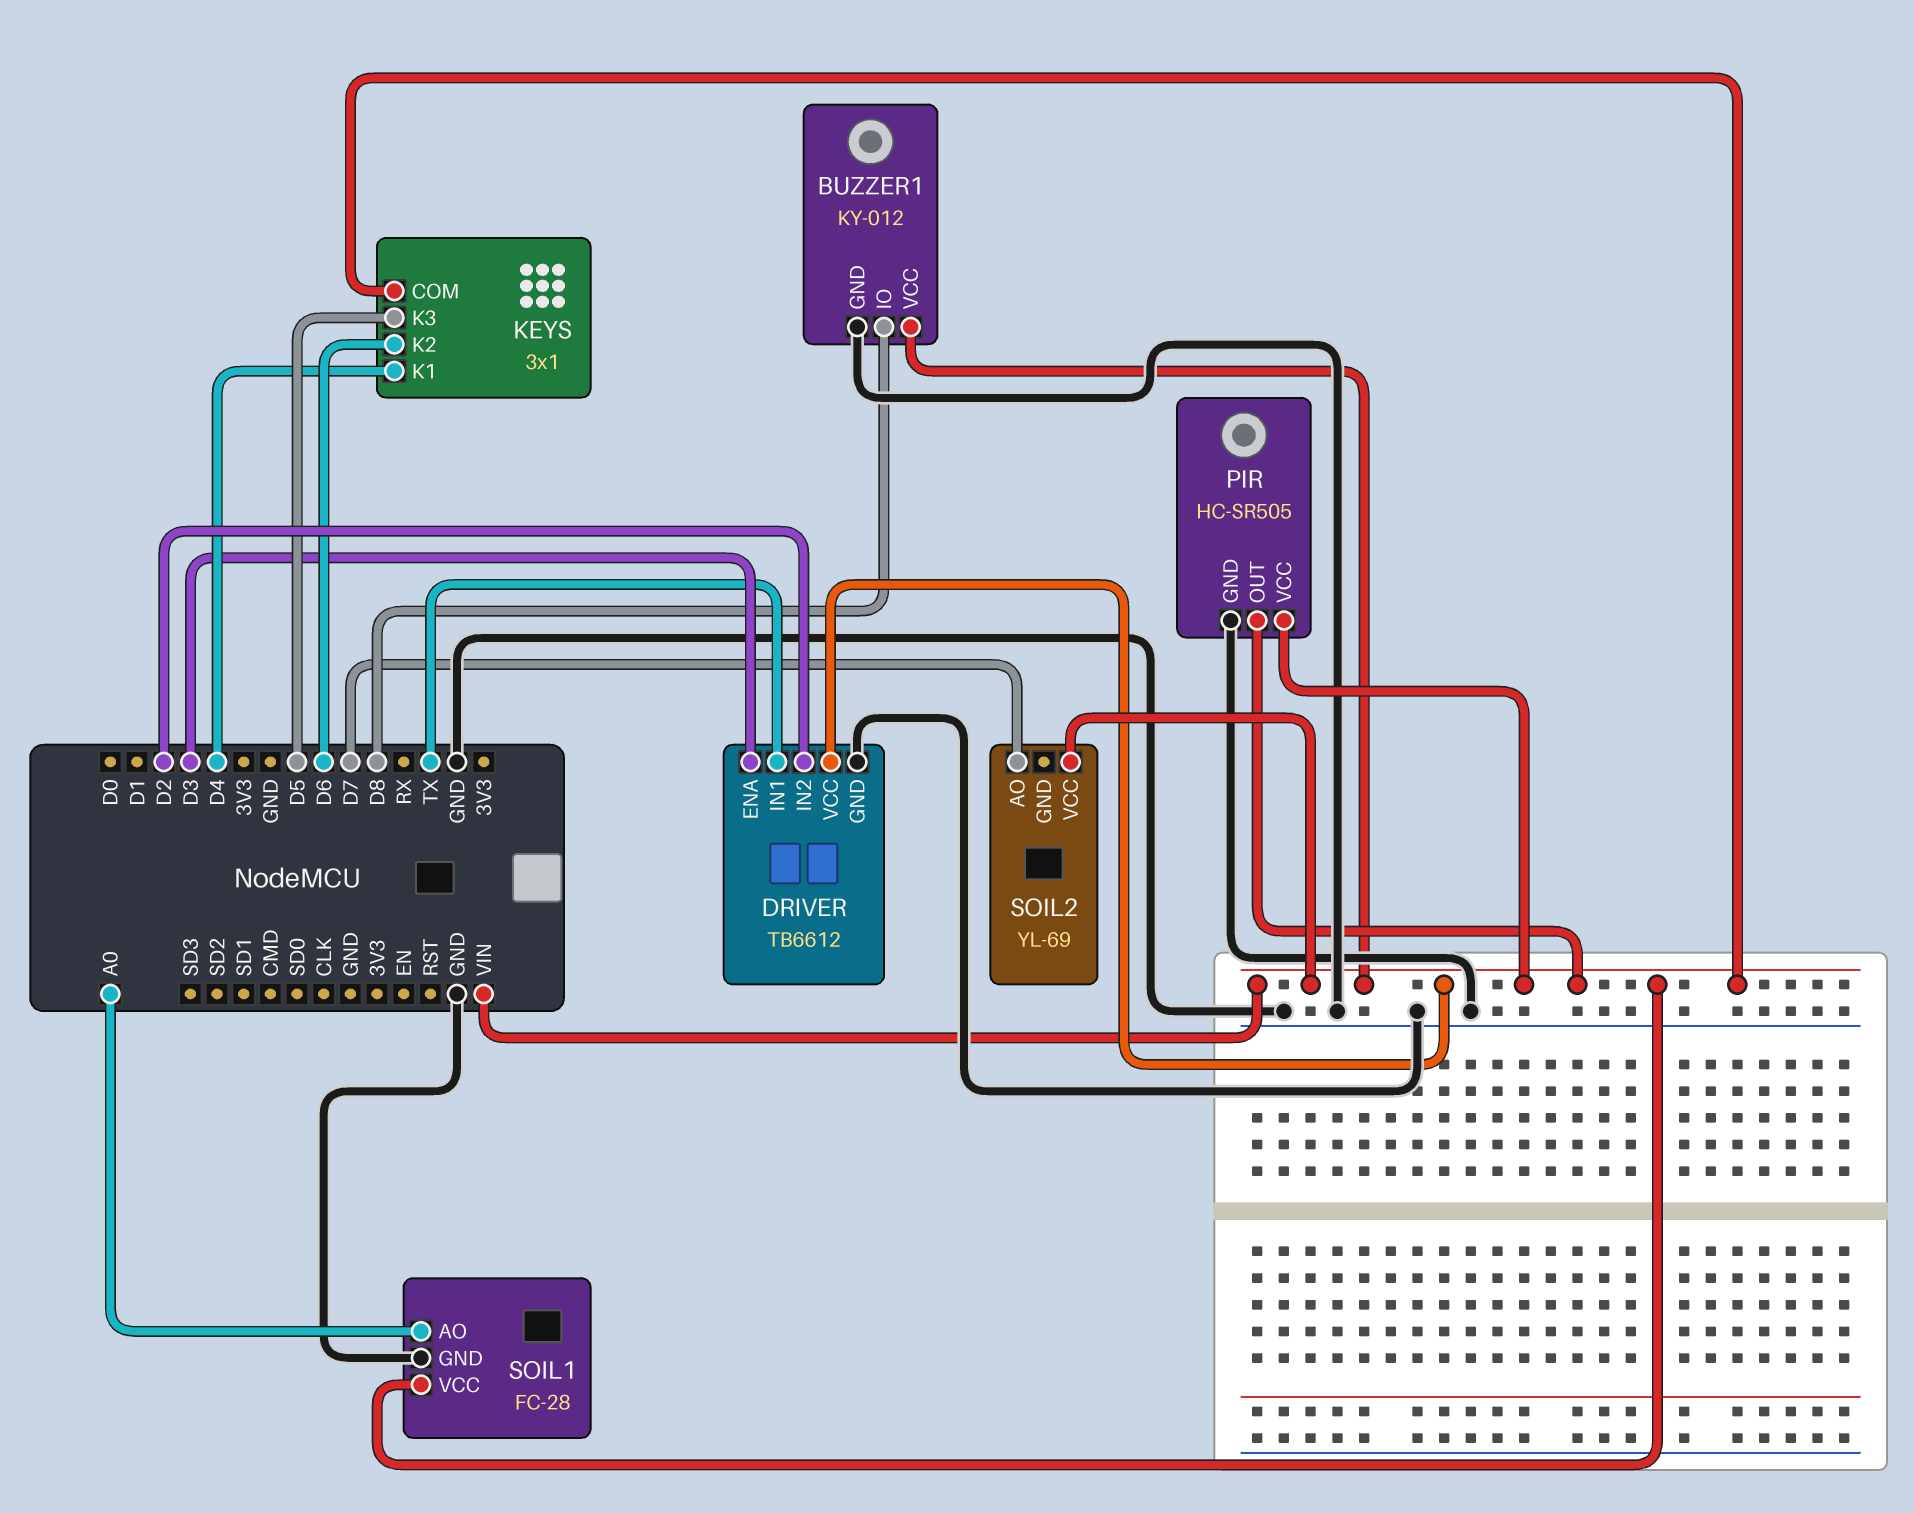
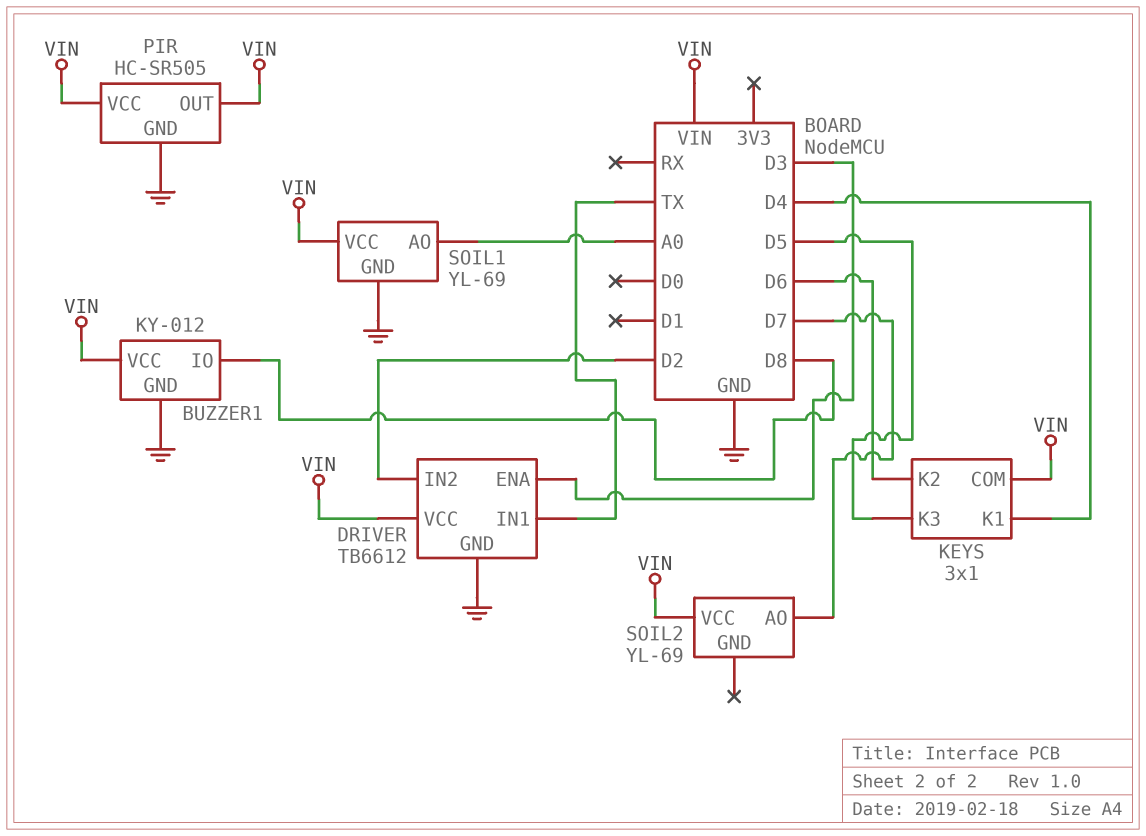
SOIL1: FC-28 -> YL-69

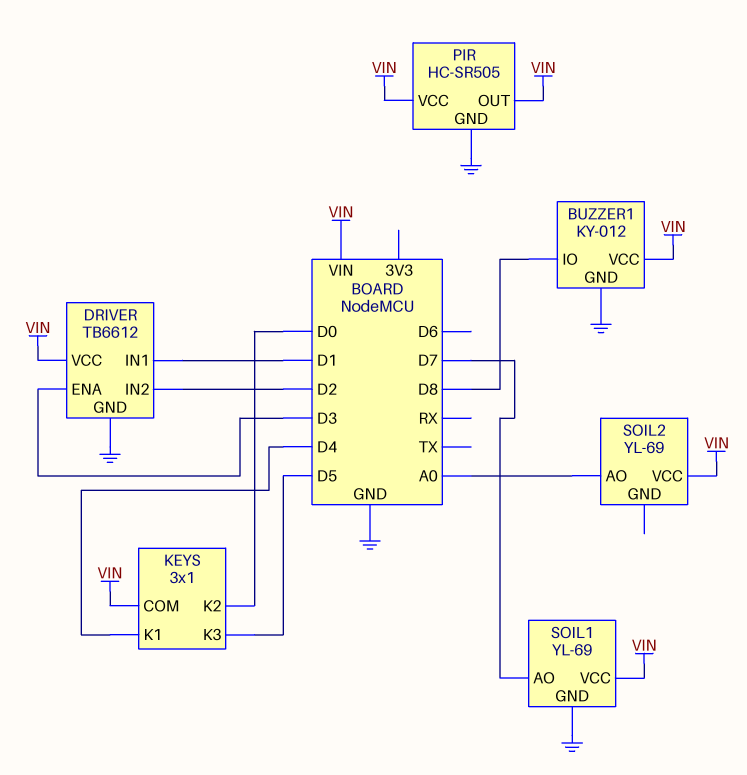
DRIVER pin IN1: TX -> D1
KEYS pin K2: D6 -> D0
SOIL1 pin AO: A0 -> D7
SOIL2 pin AO: D7 -> A0

